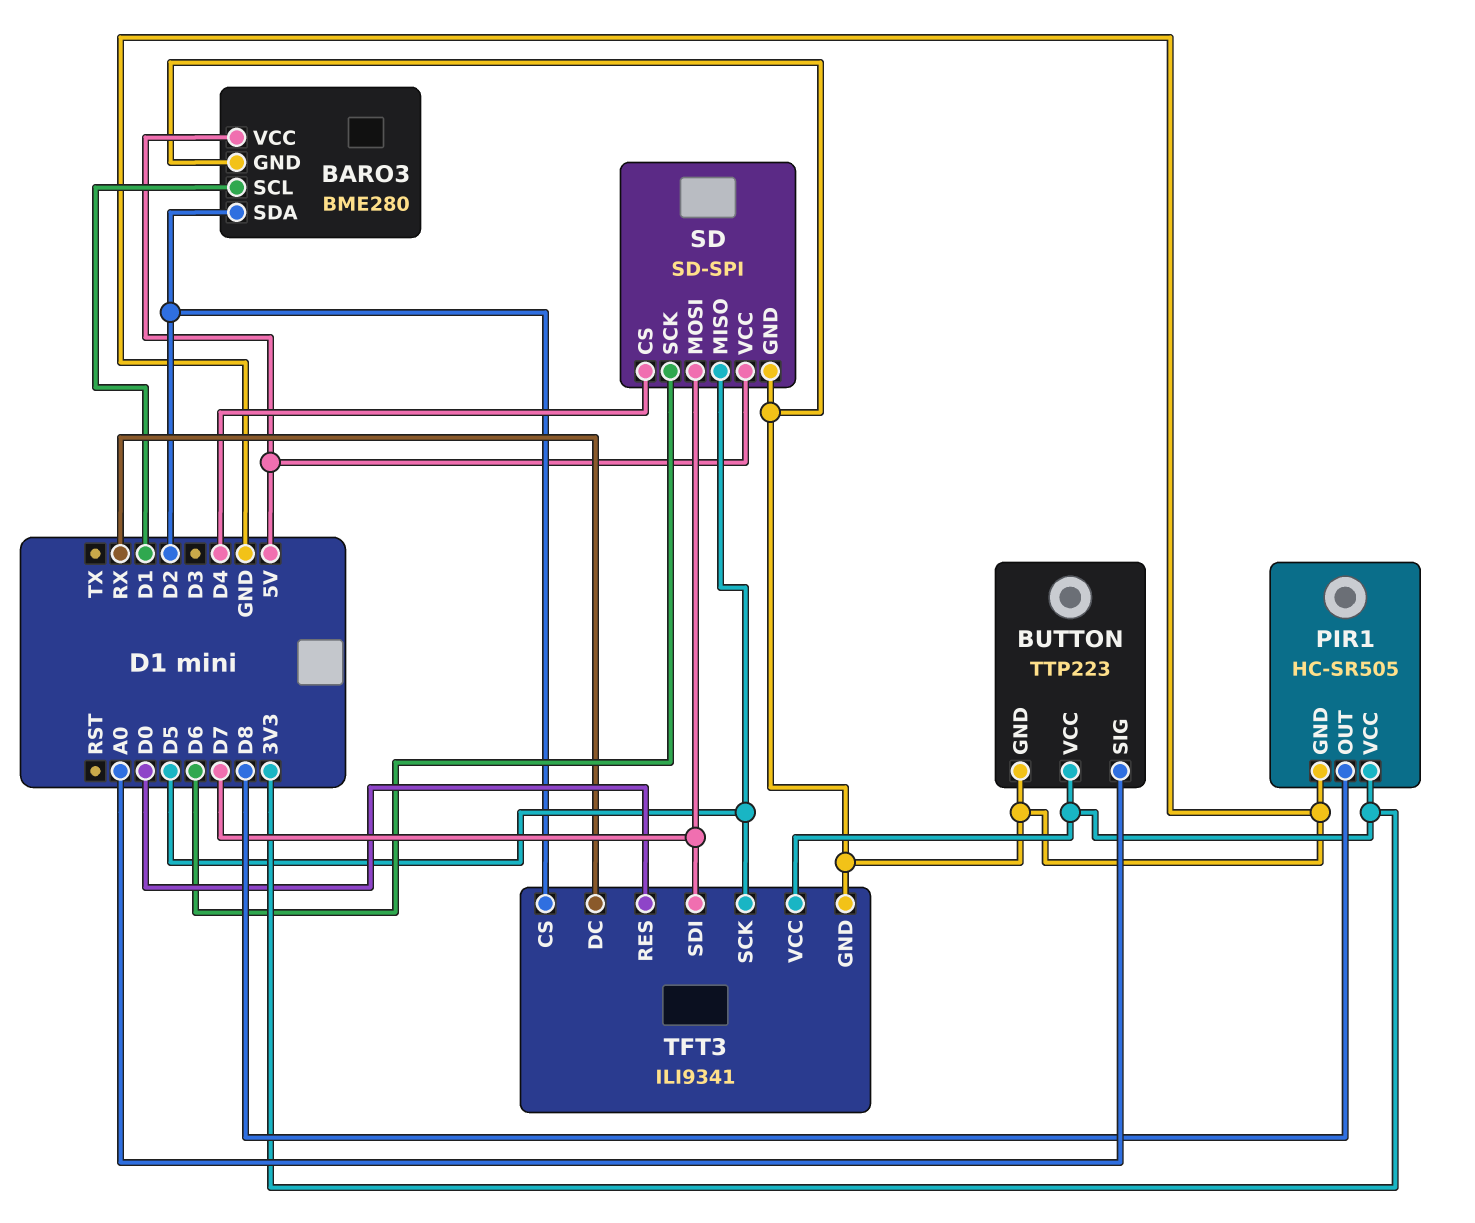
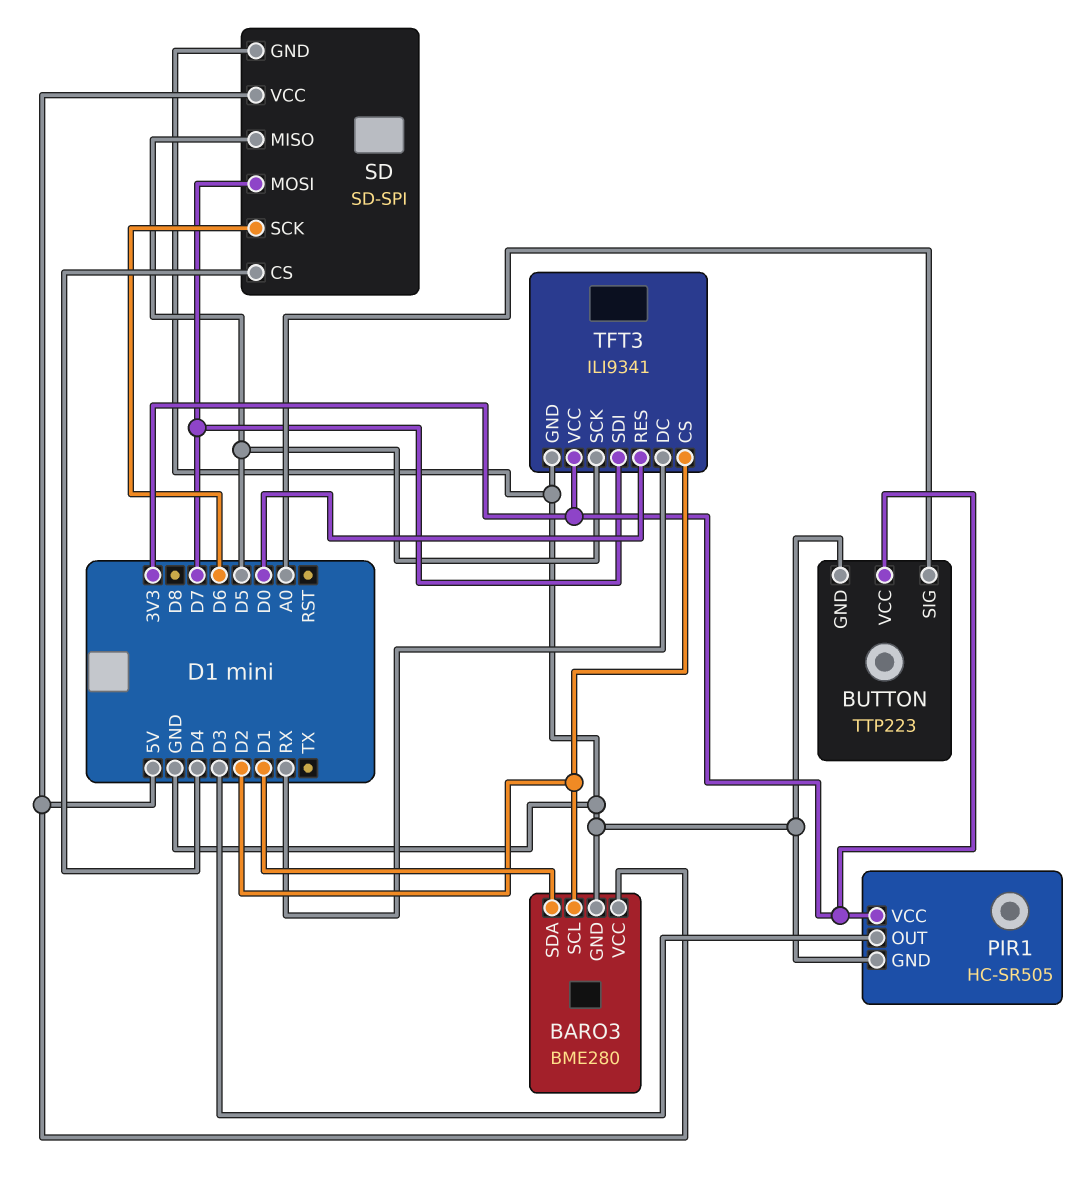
BARO3 pin SCL: D1 -> D2
BARO3 pin SDA: D2 -> D1
PIR1 pin OUT: D8 -> D3

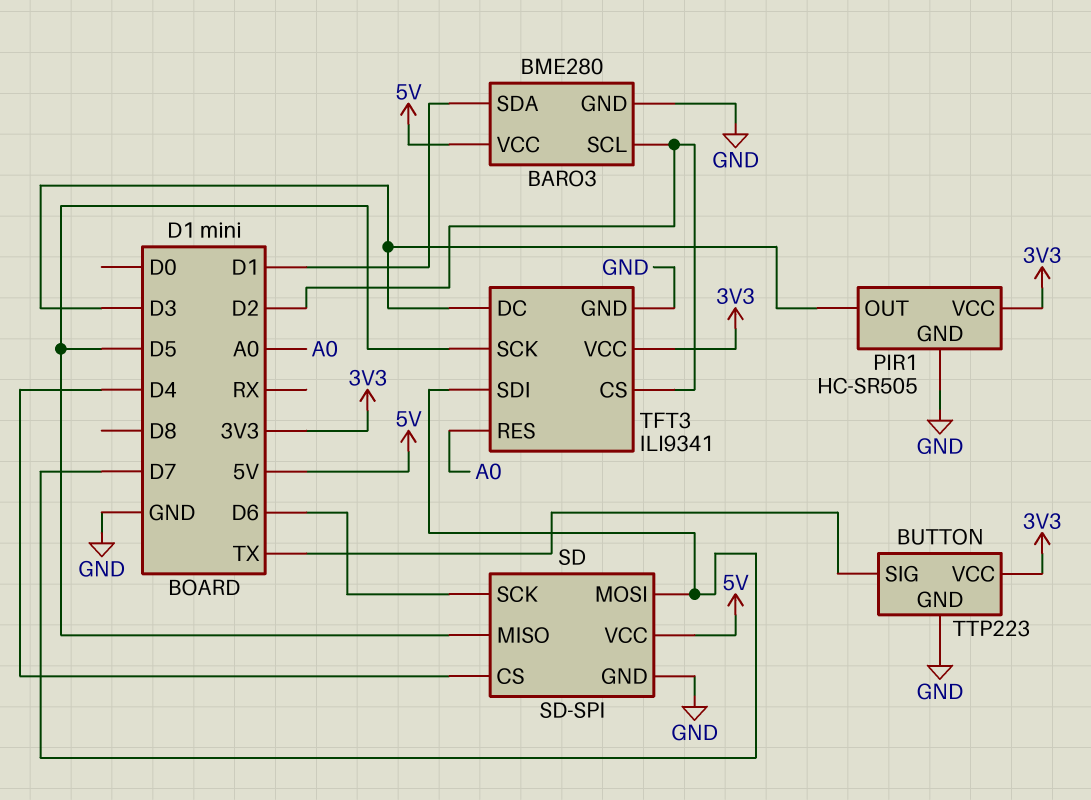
BUTTON pin SIG: A0 -> TX
TFT3 pin DC: RX -> D3
TFT3 pin RES: D0 -> A0

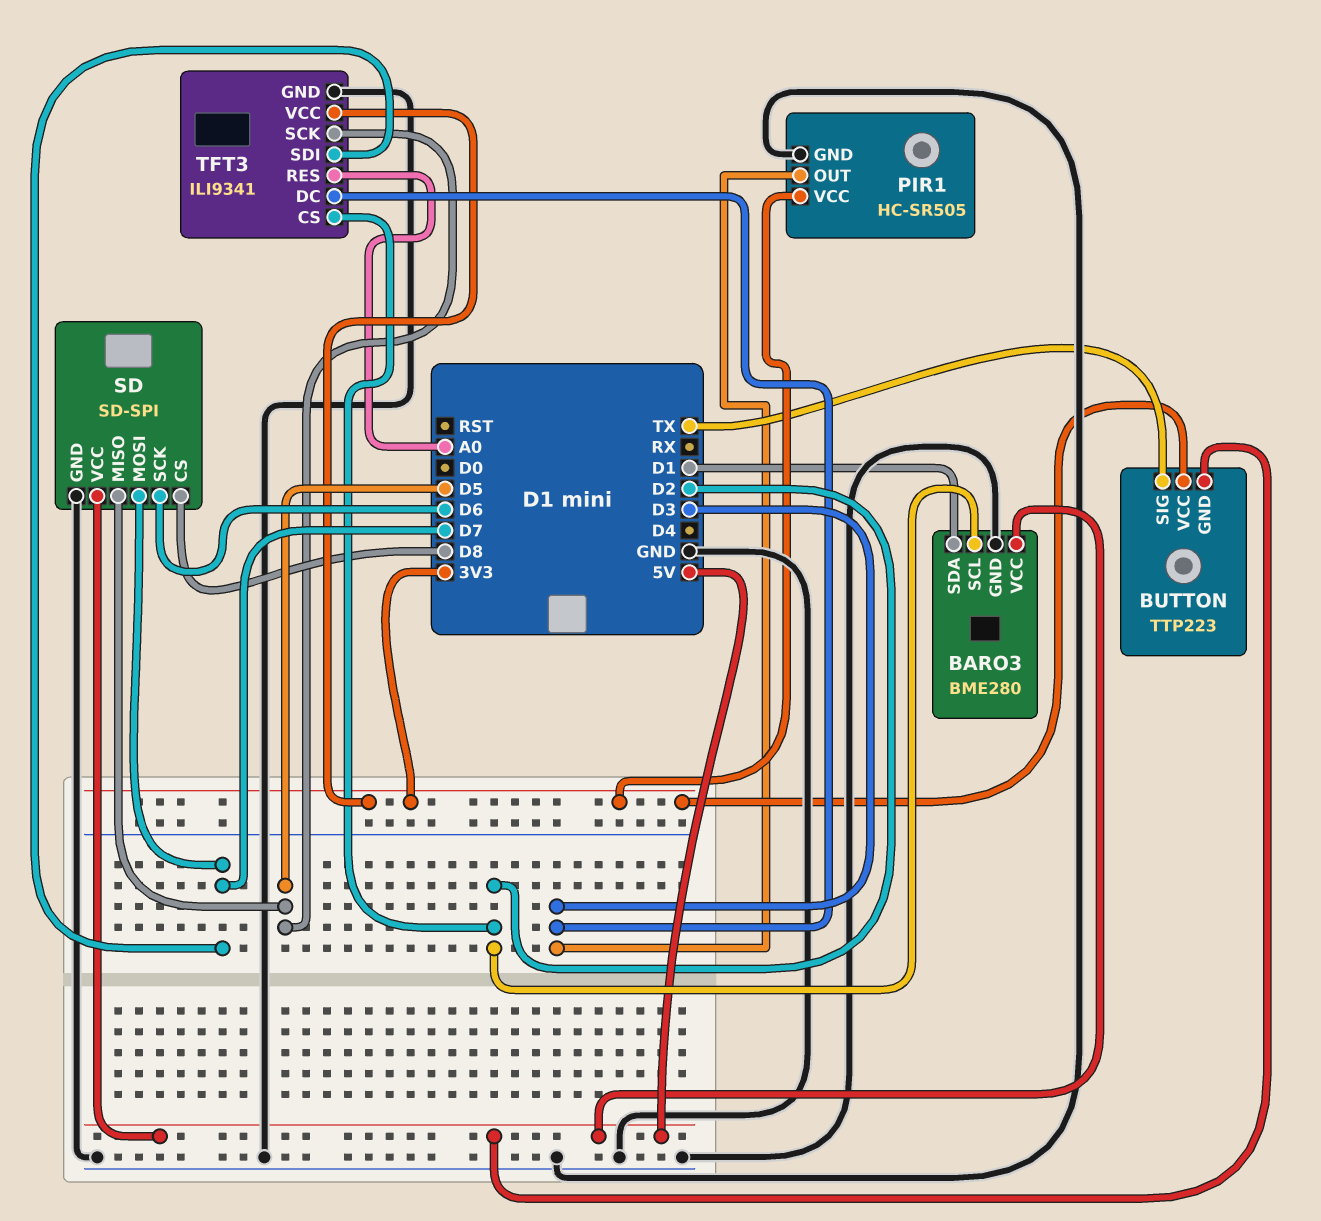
BUTTON pin GND: GND -> 5V
SD pin CS: D4 -> D8

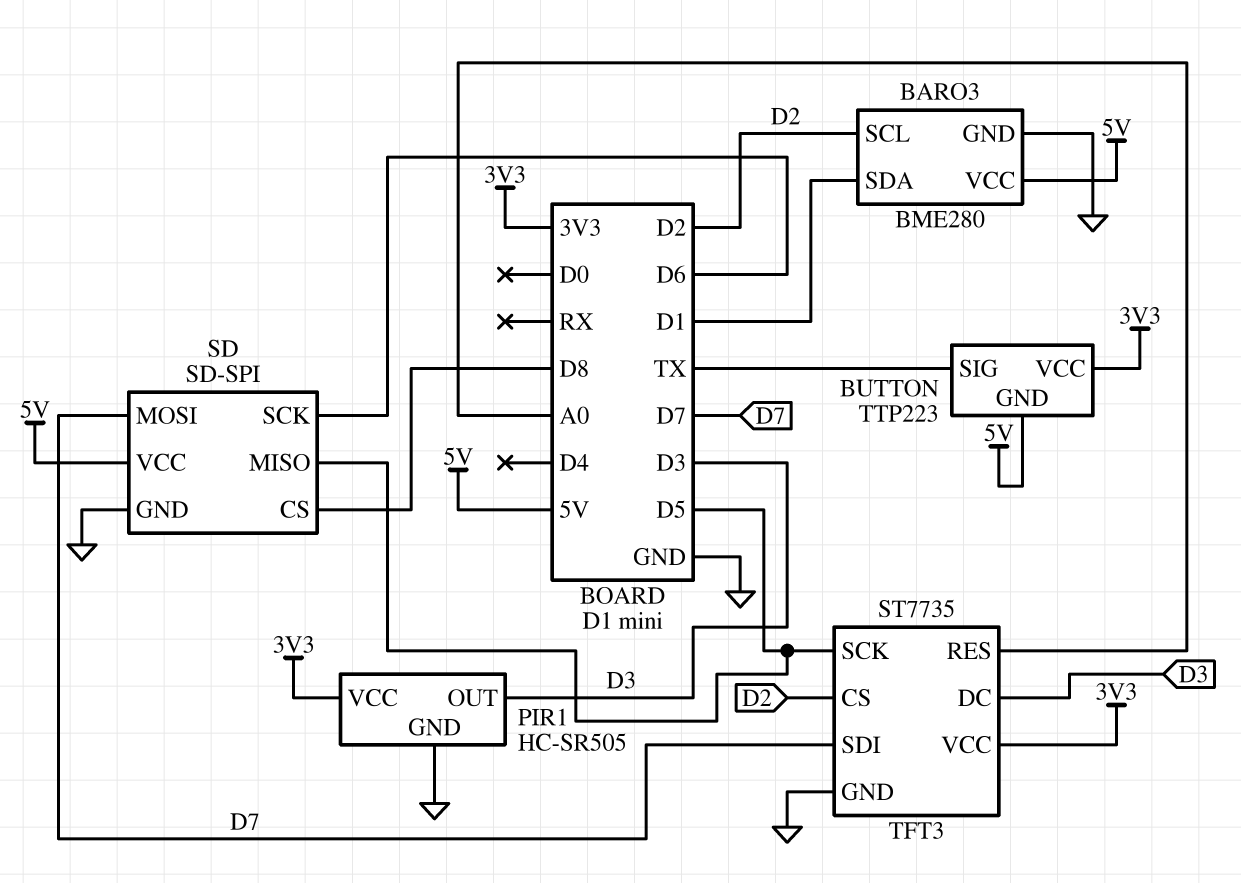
TFT3: ILI9341 -> ST7735

